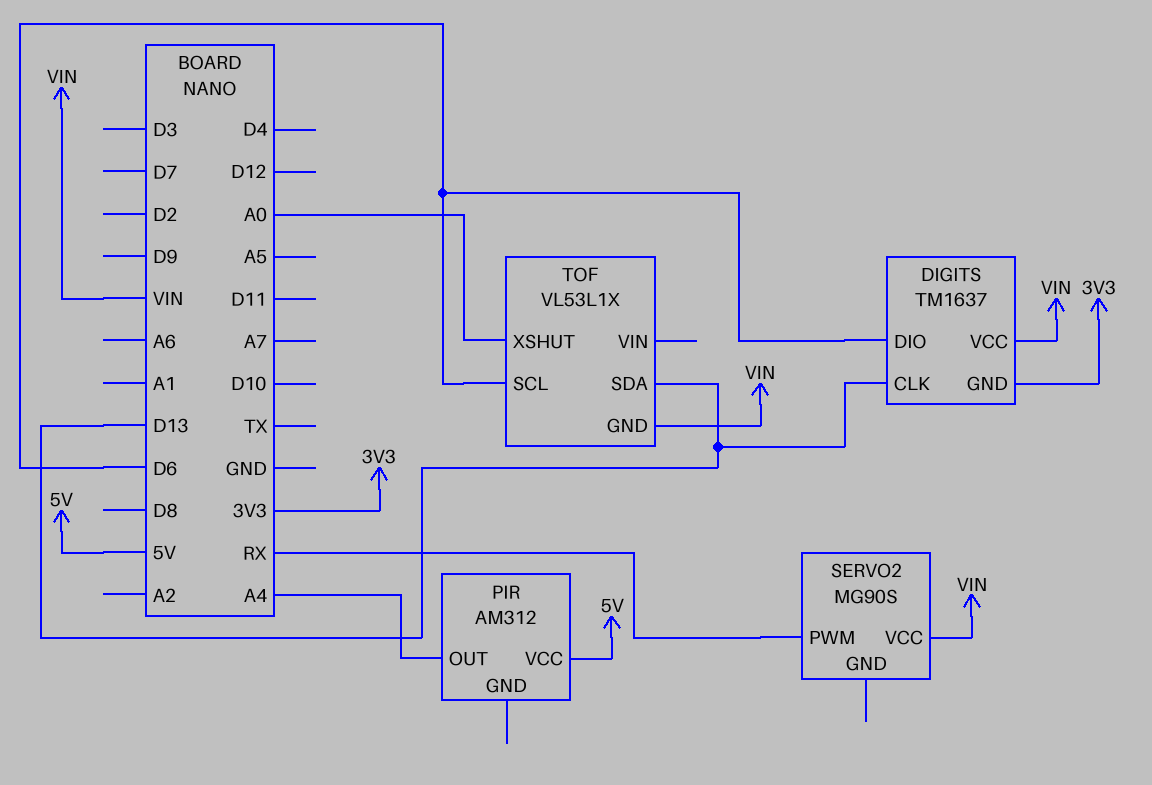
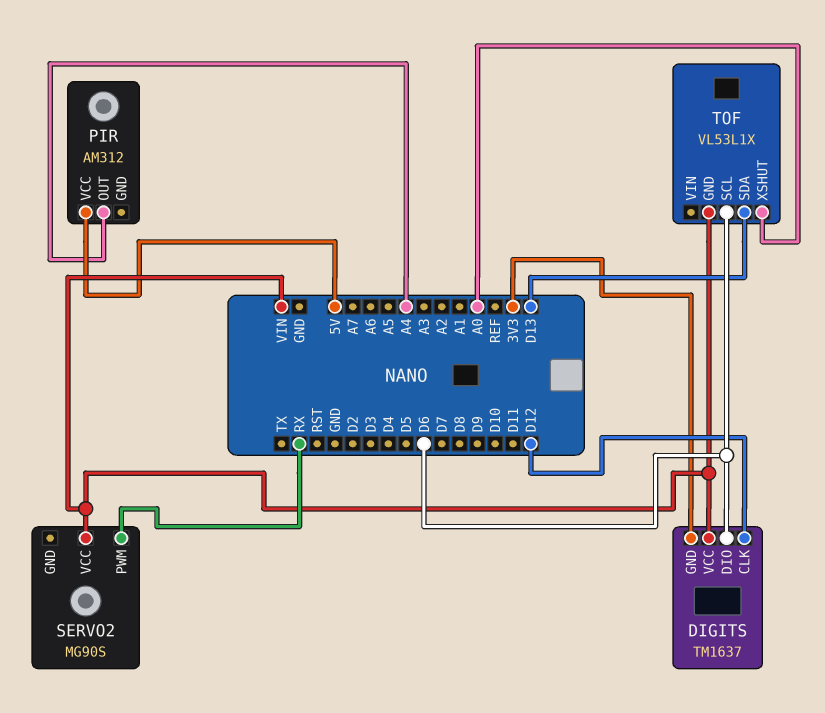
DIGITS pin CLK: D13 -> D12

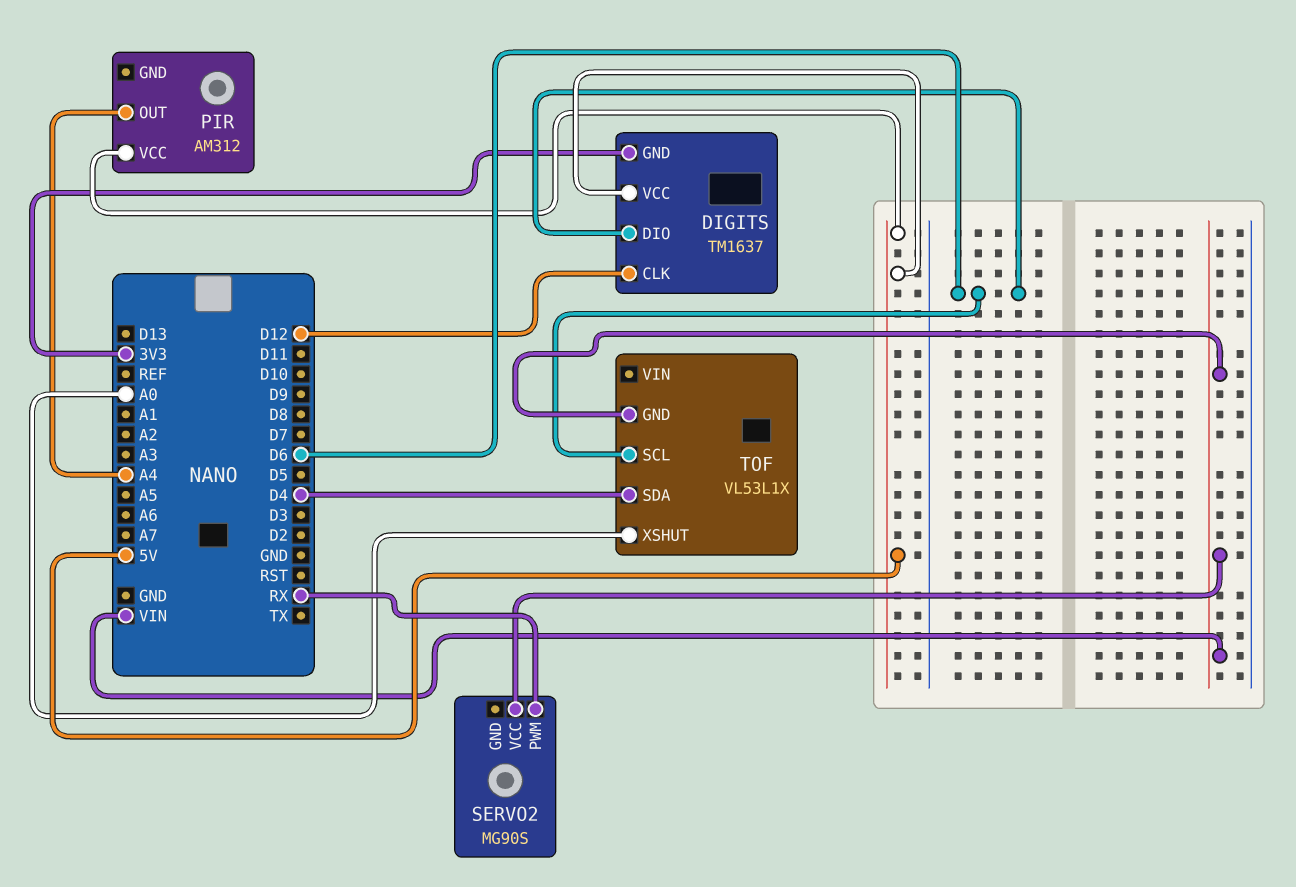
DIGITS pin VCC: VIN -> 5V
TOF pin SDA: D13 -> D4

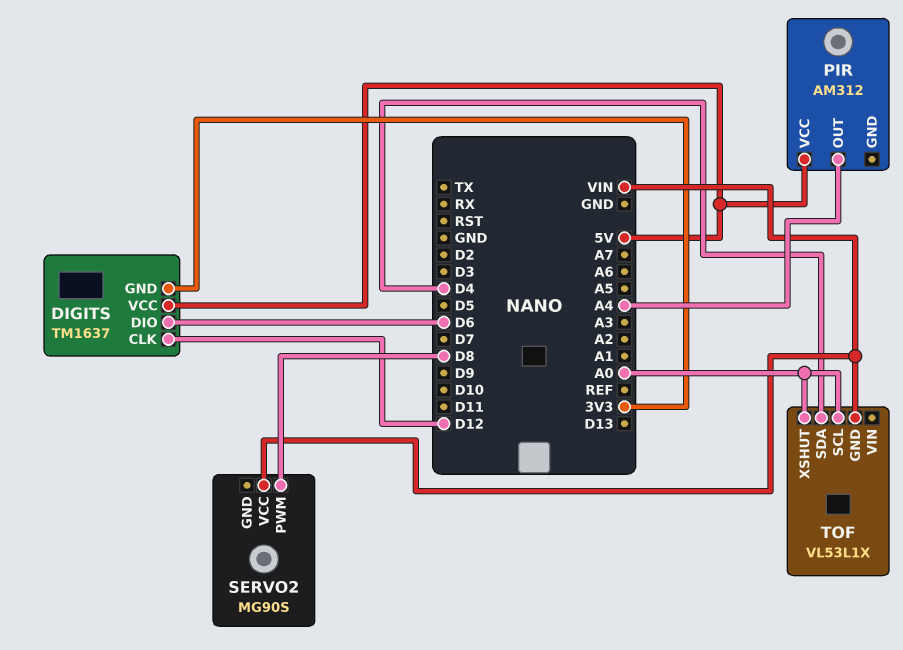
SERVO2 pin PWM: RX -> D8
TOF pin SCL: D6 -> A0

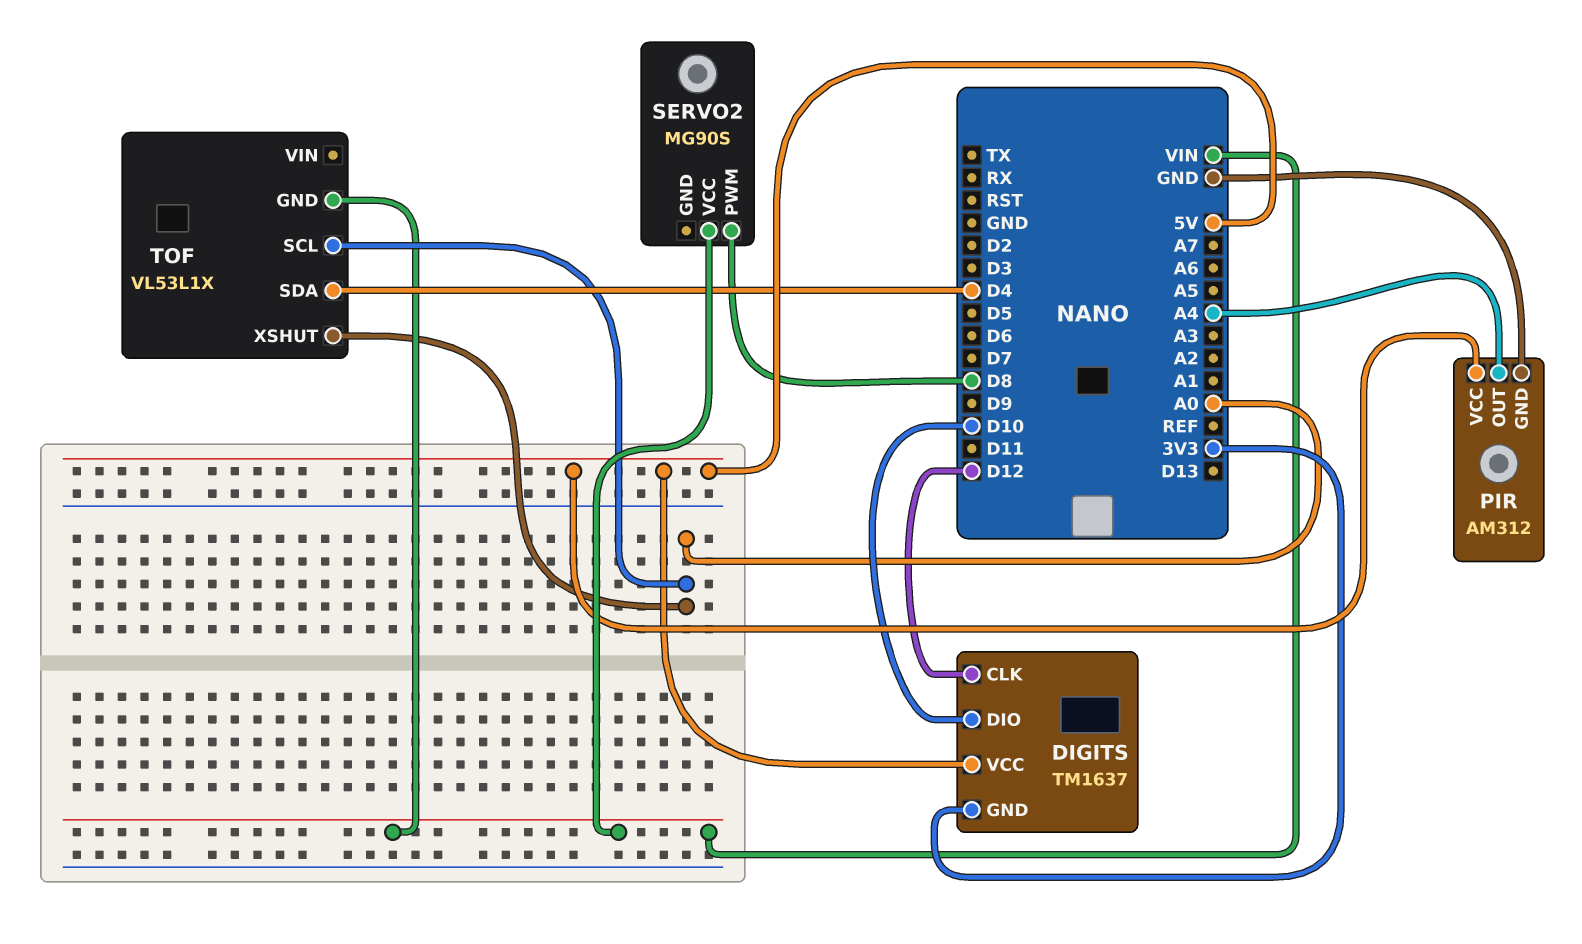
DIGITS pin DIO: D6 -> D10
PIR pin GND: none -> GND

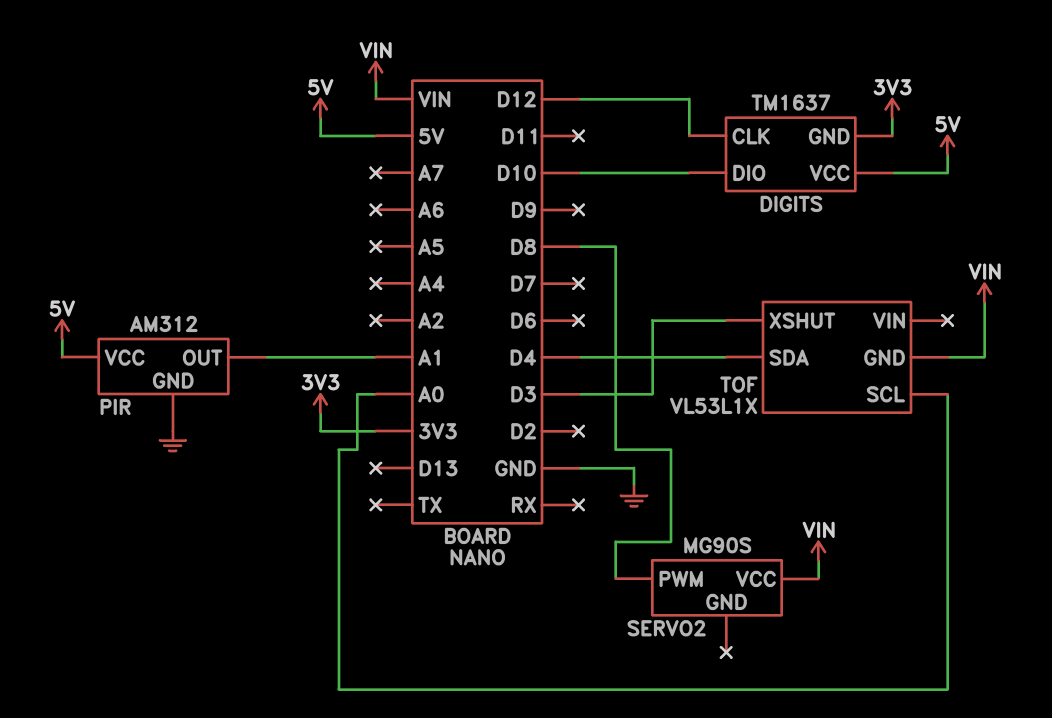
PIR pin OUT: A4 -> A1
TOF pin XSHUT: A0 -> D3

